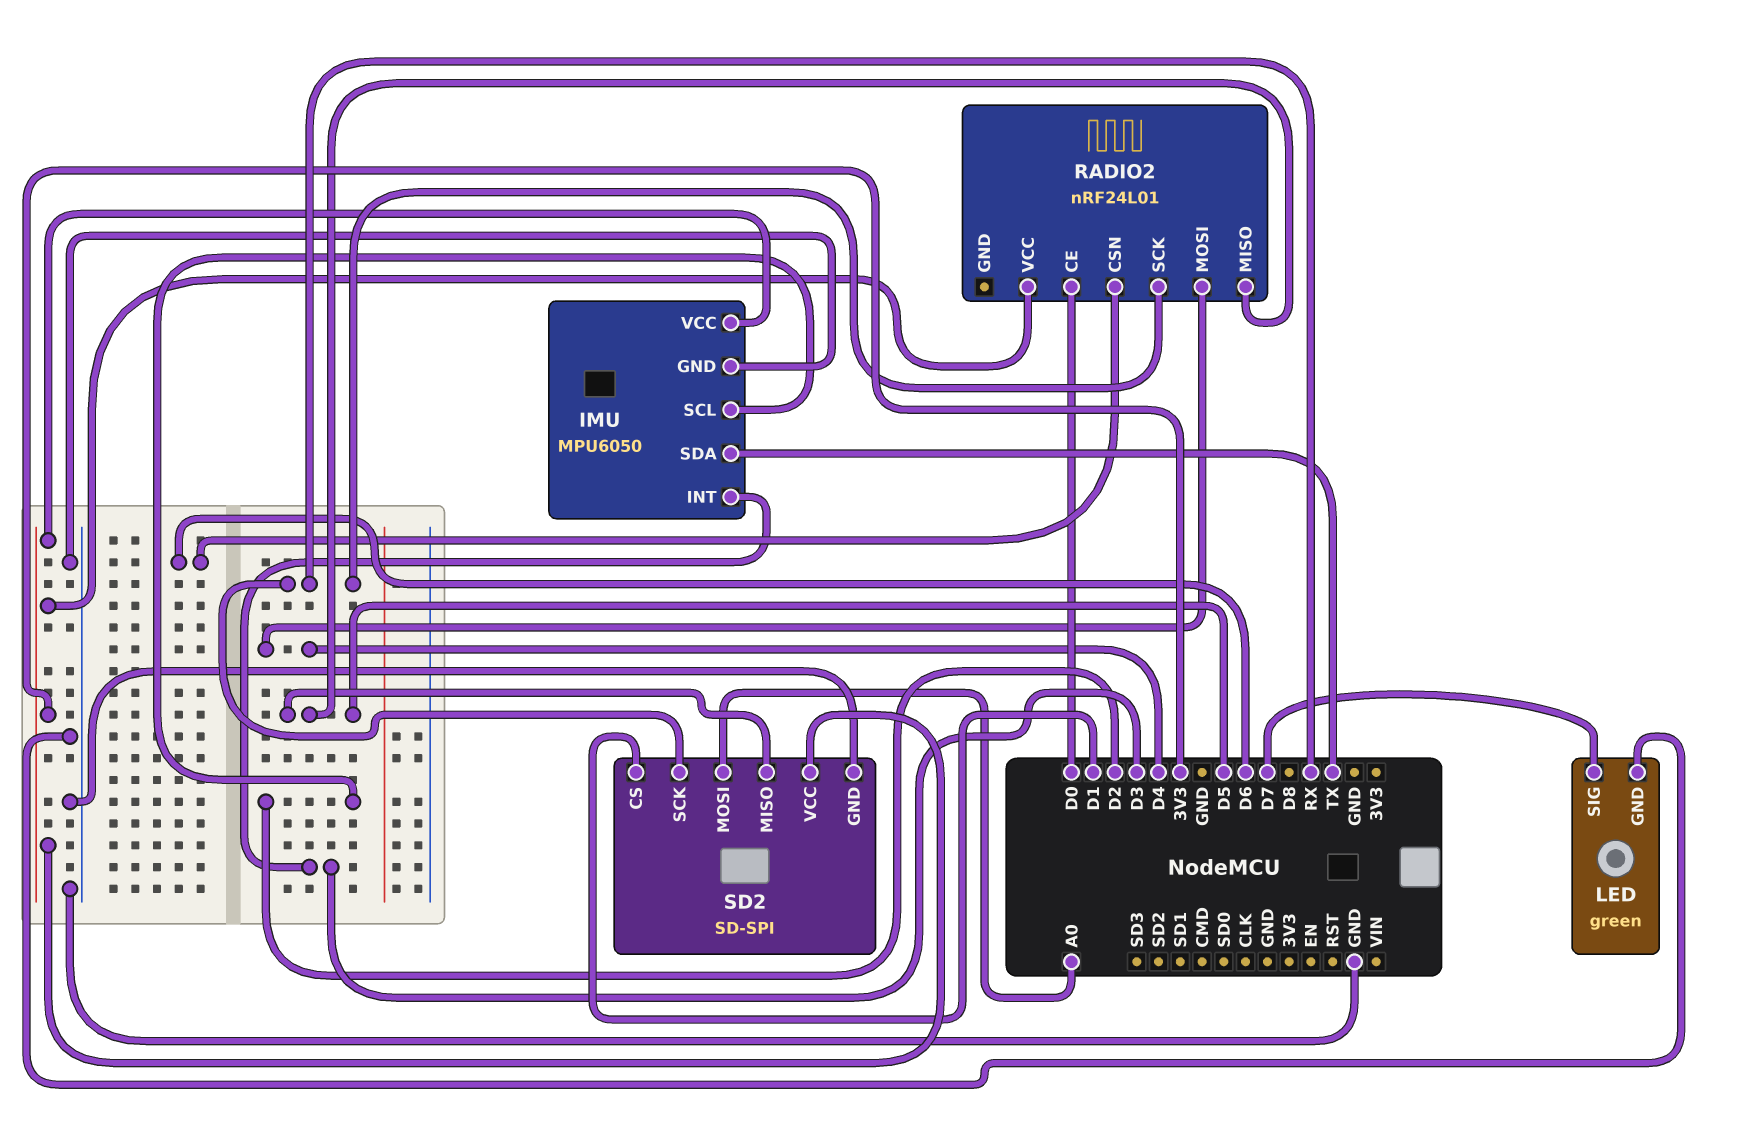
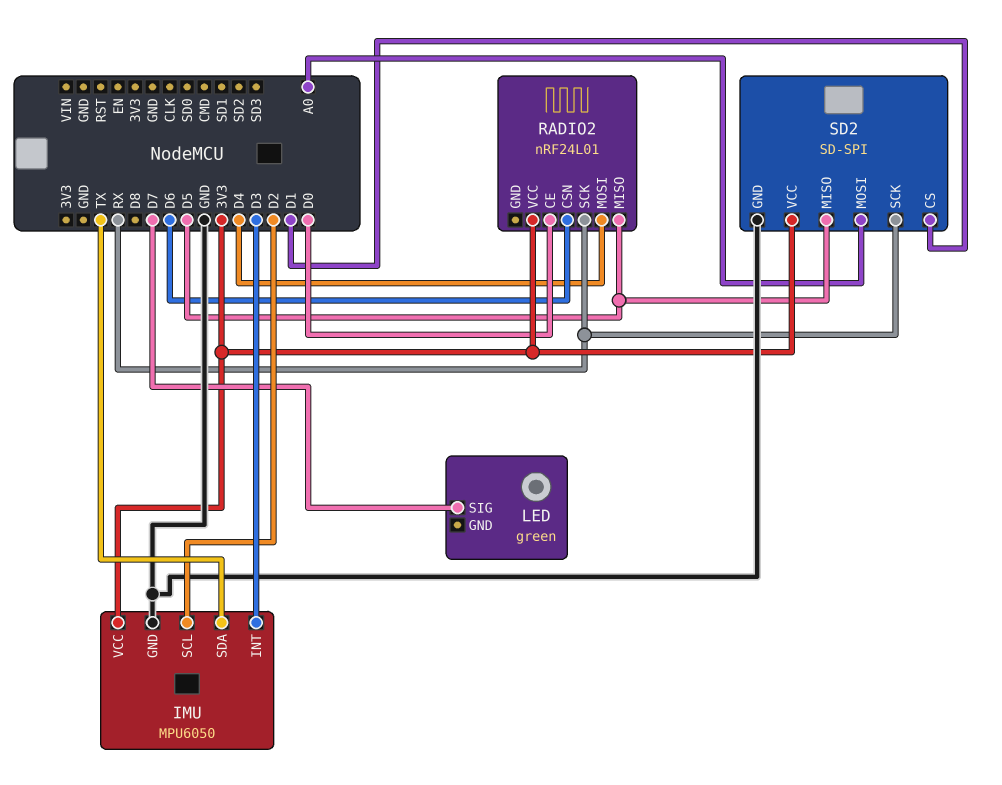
LED pin GND: GND -> none

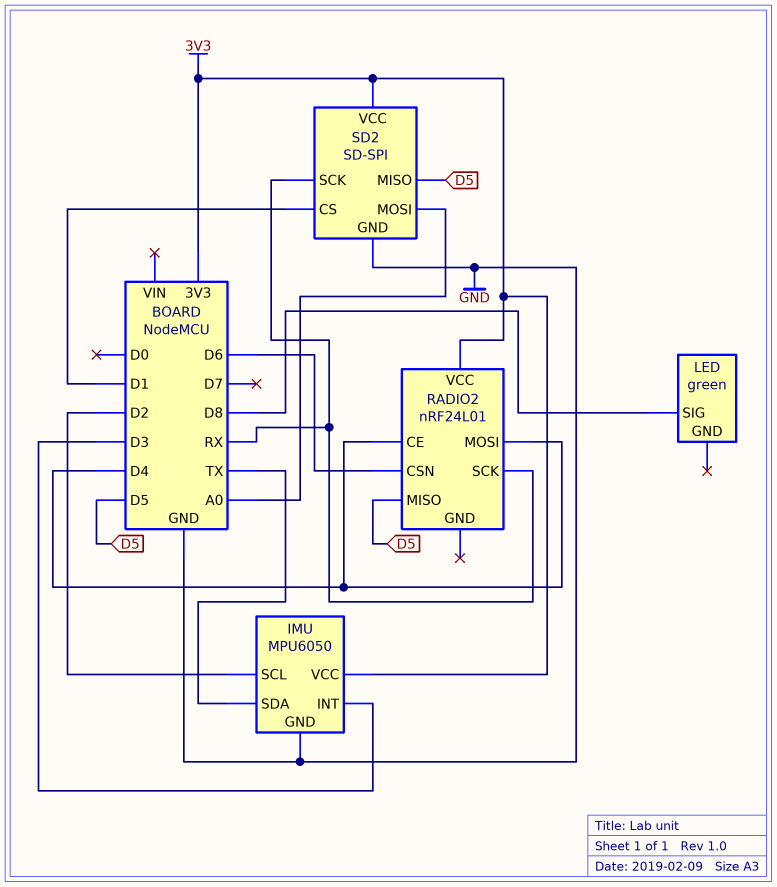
LED pin SIG: D7 -> D8
RADIO2 pin CE: D0 -> D4

